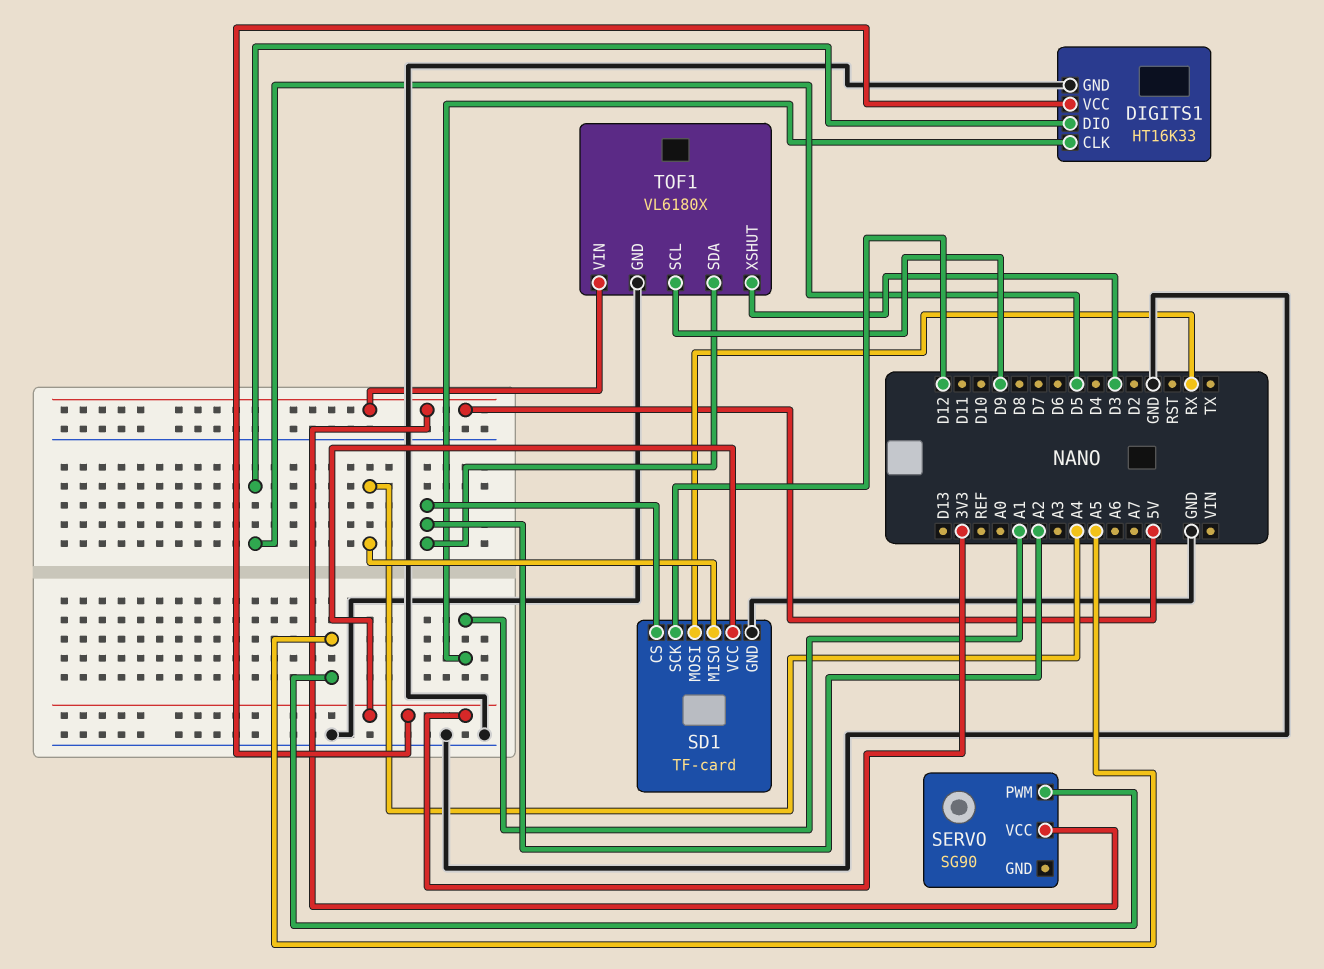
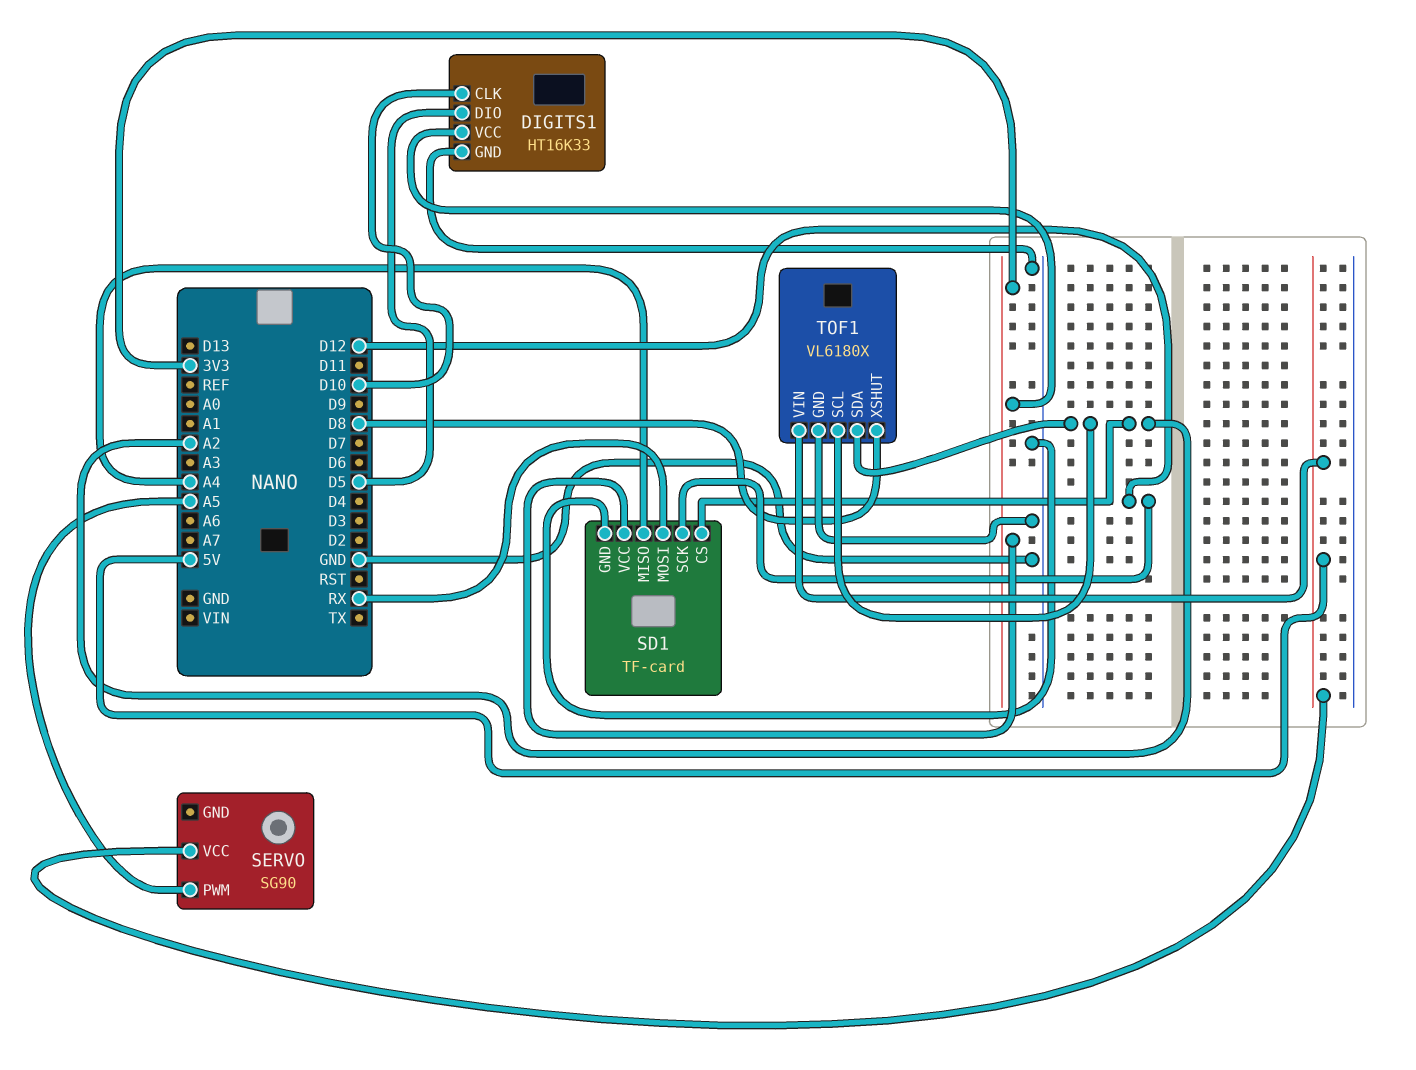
DIGITS1 pin CLK: A1 -> D10
TOF1 pin SCL: D9 -> A2
TOF1 pin XSHUT: D3 -> D8

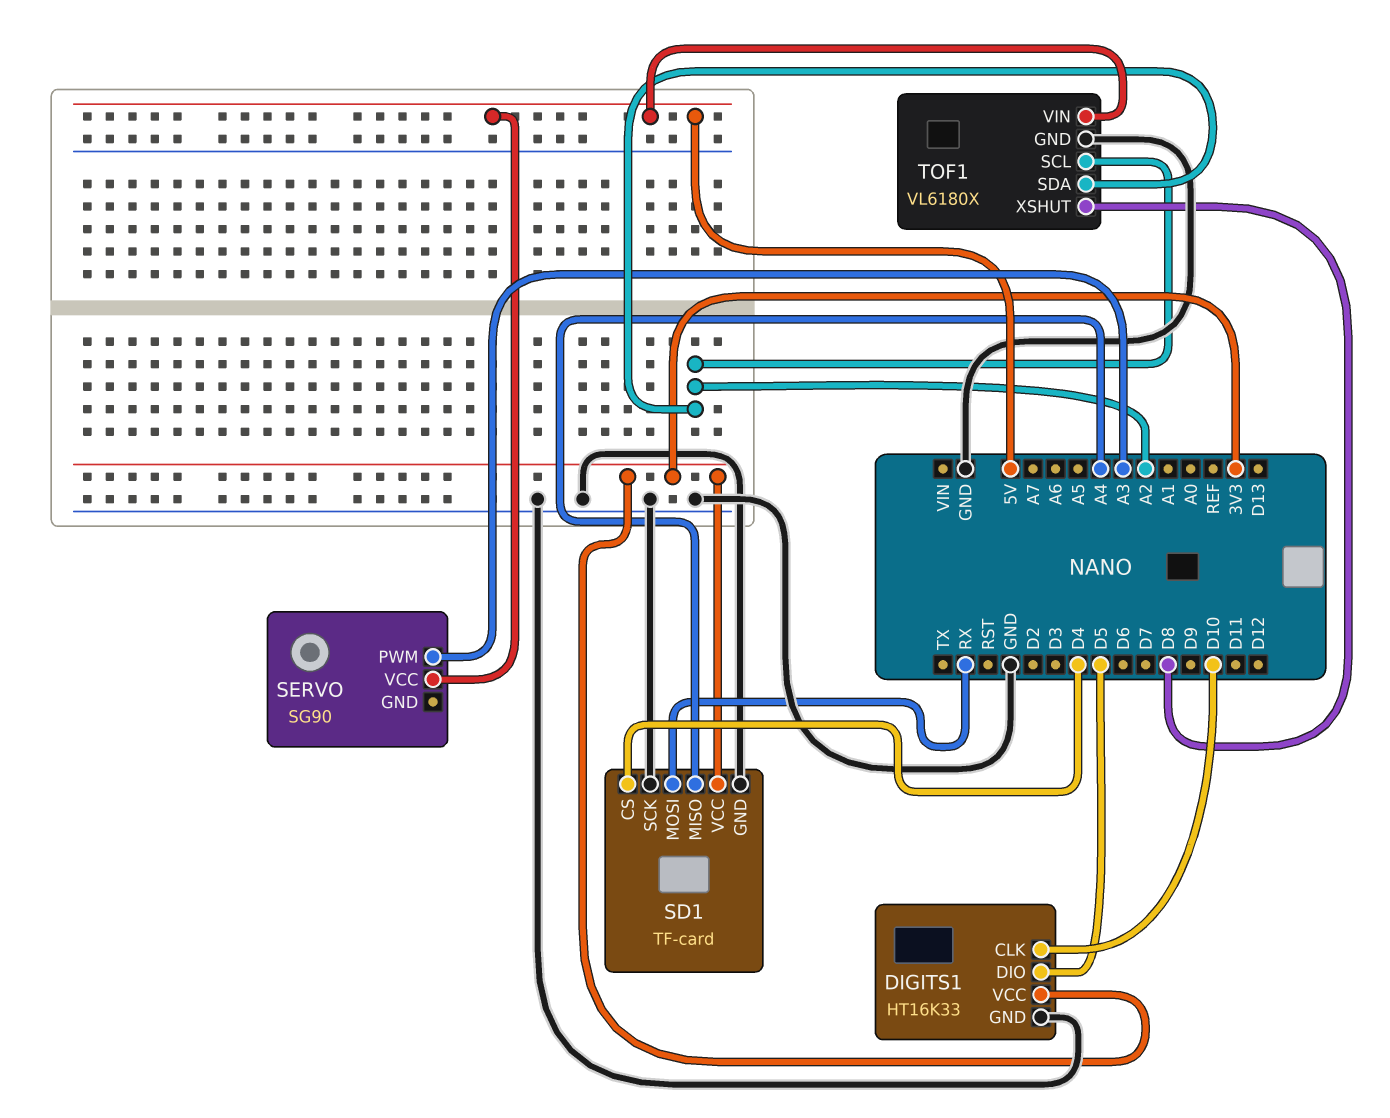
SD1 pin CS: A2 -> D4
SD1 pin SCK: D12 -> GND
SERVO pin PWM: A5 -> A3

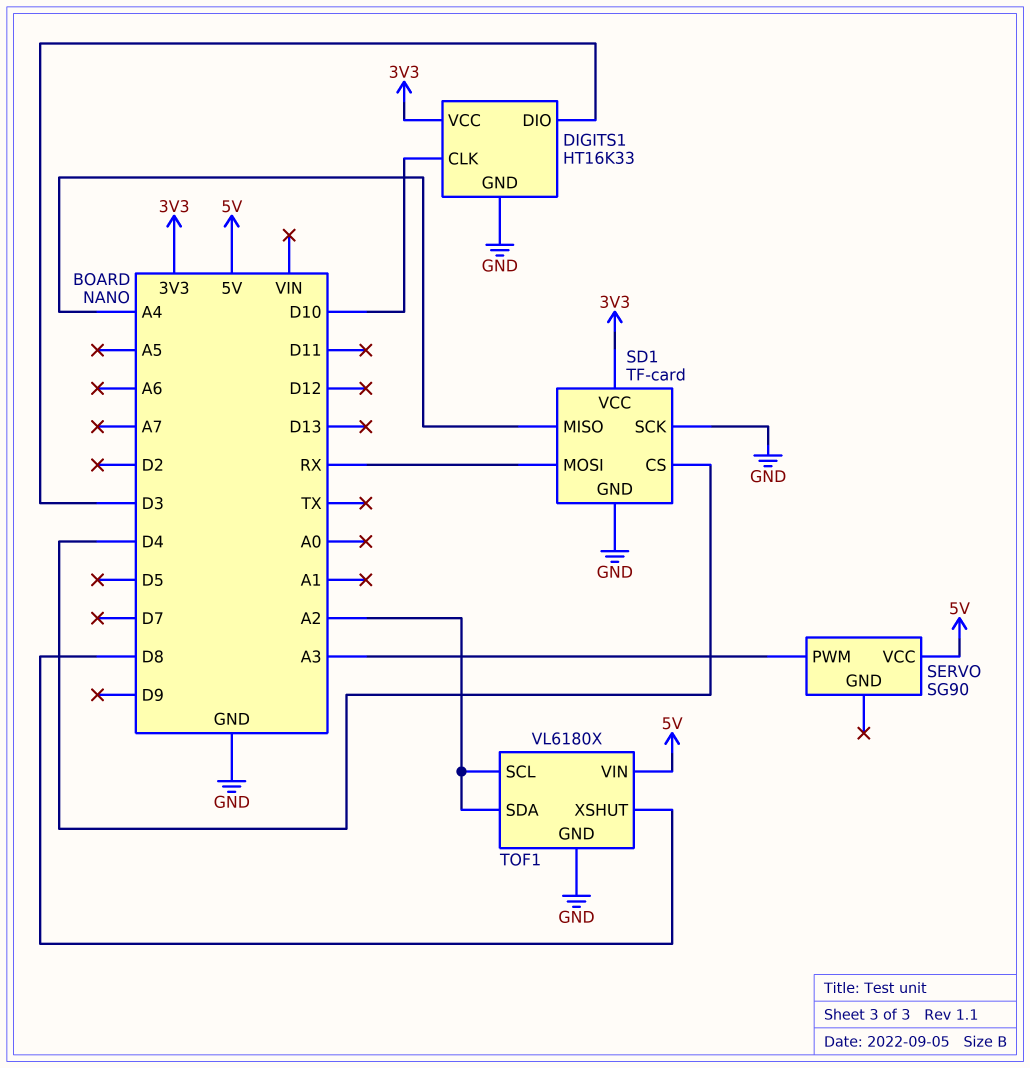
DIGITS1 pin DIO: D5 -> D3

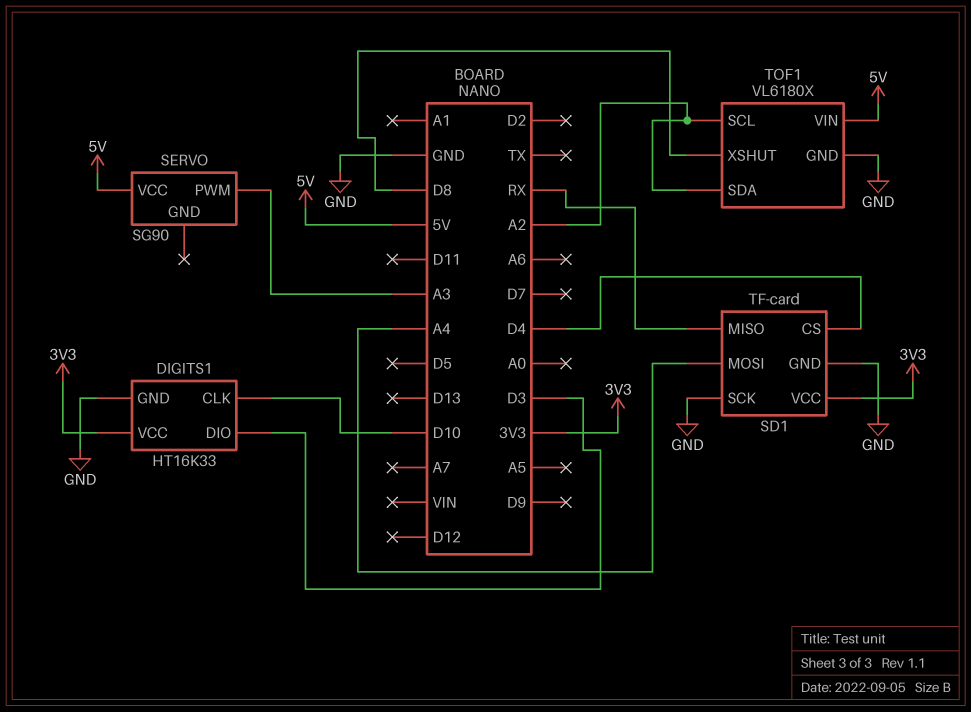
SD1 pin MISO: A4 -> RX
SD1 pin MOSI: RX -> A4

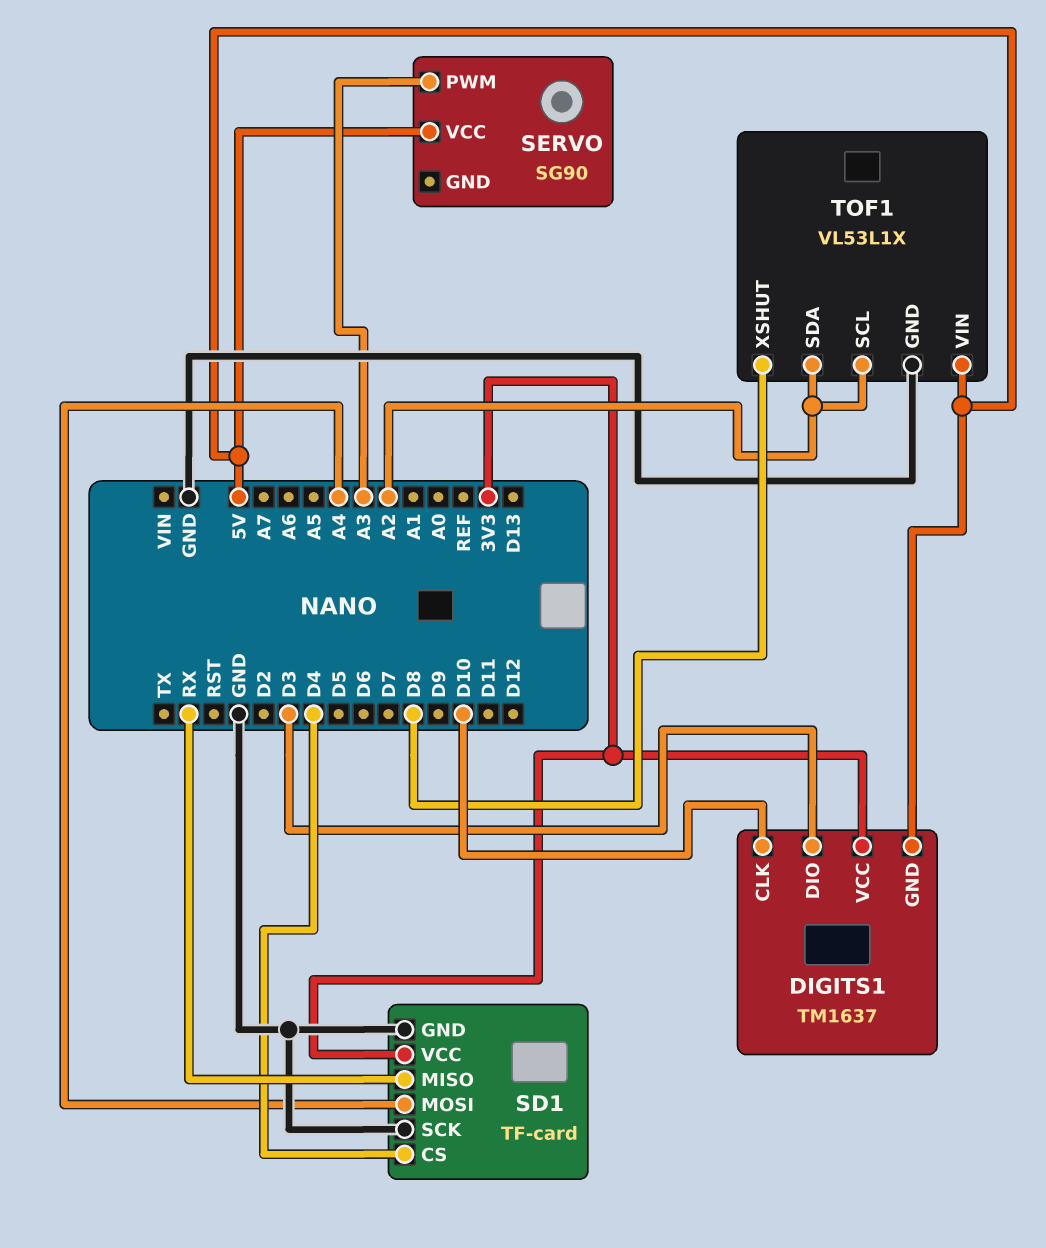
DIGITS1: HT16K33 -> TM1637
DIGITS1 pin GND: GND -> 5V
TOF1: VL6180X -> VL53L1X

